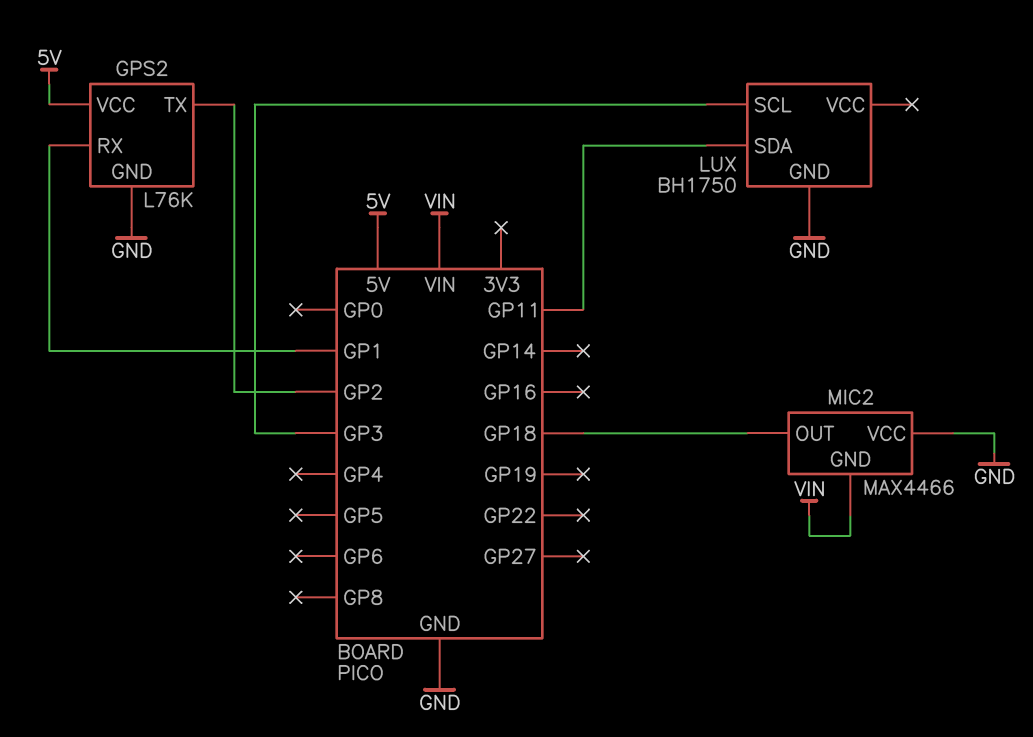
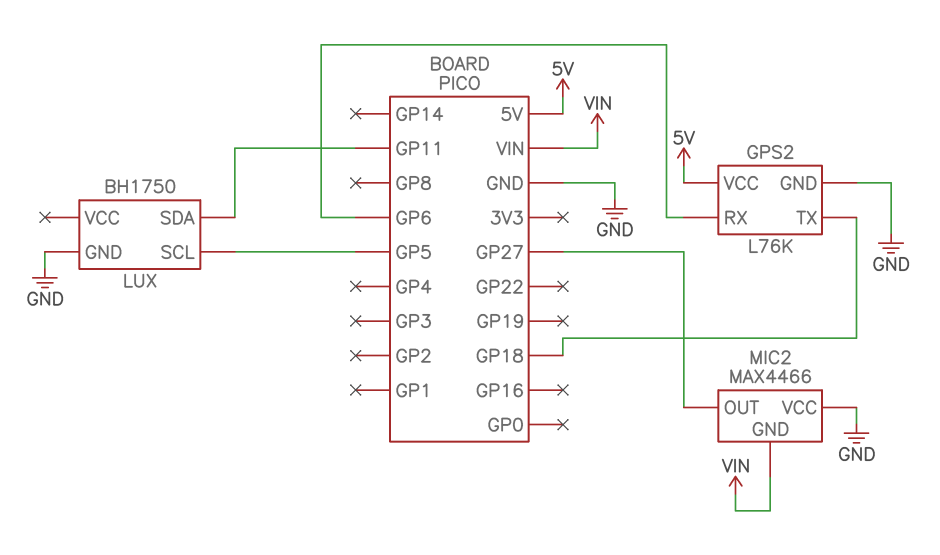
GPS2 pin RX: GP1 -> GP6
GPS2 pin TX: GP2 -> GP18
LUX pin SCL: GP3 -> GP5
MIC2 pin OUT: GP18 -> GP27

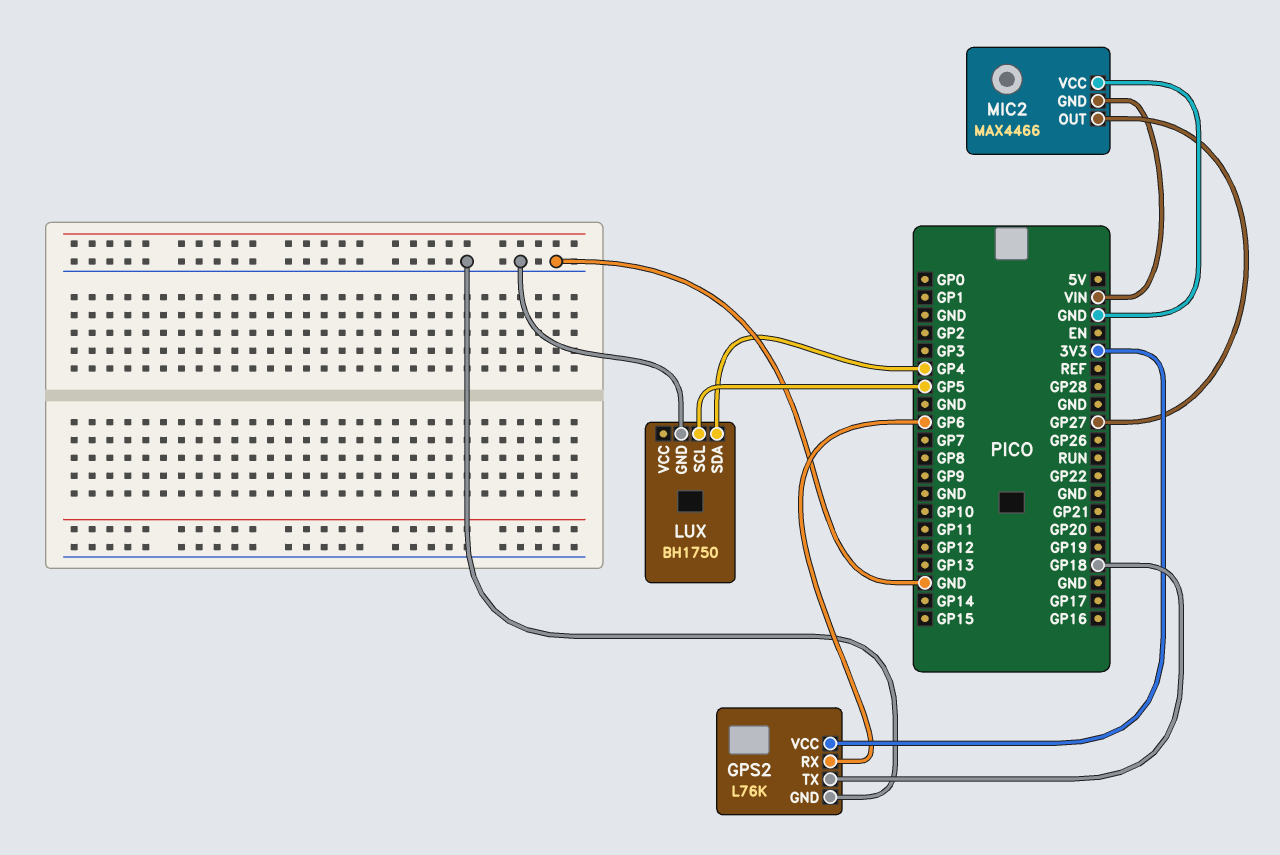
GPS2 pin VCC: 5V -> 3V3
LUX pin SDA: GP11 -> GP4

